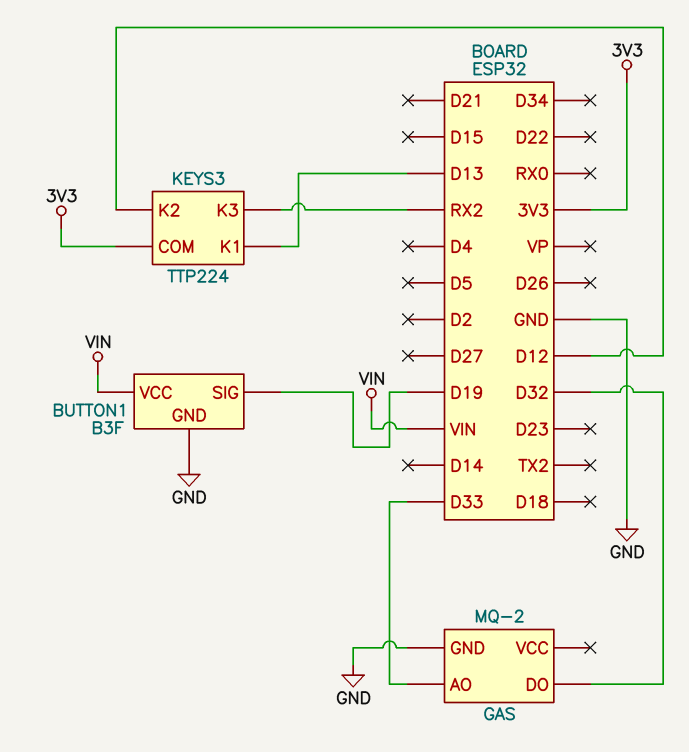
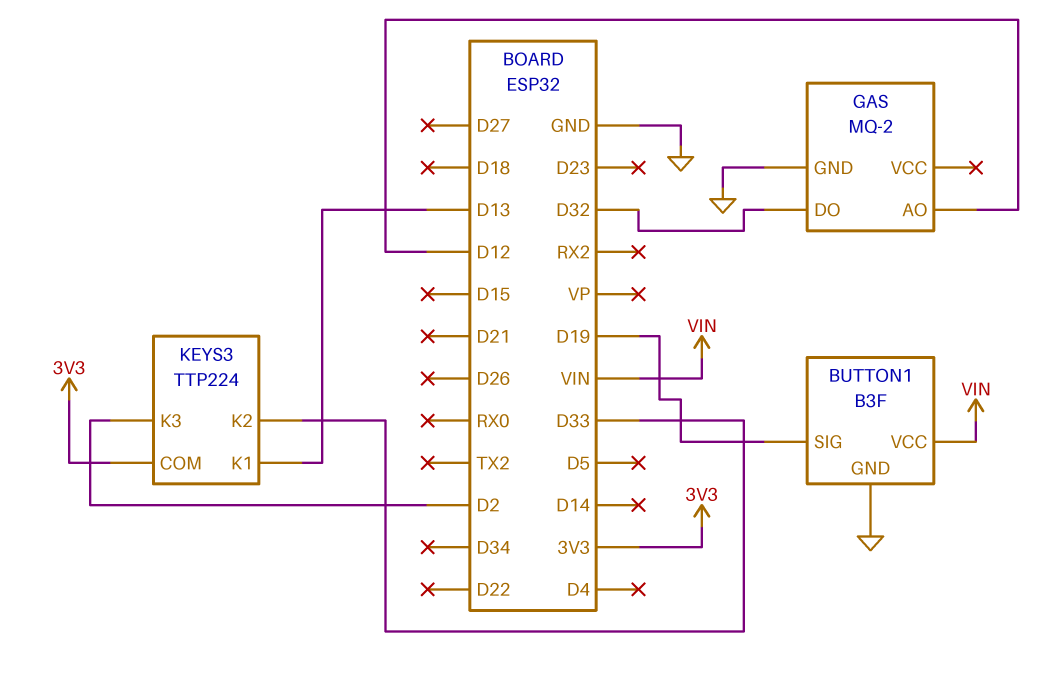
GAS pin AO: D33 -> D12
KEYS3 pin K2: D12 -> D33
KEYS3 pin K3: RX2 -> D2

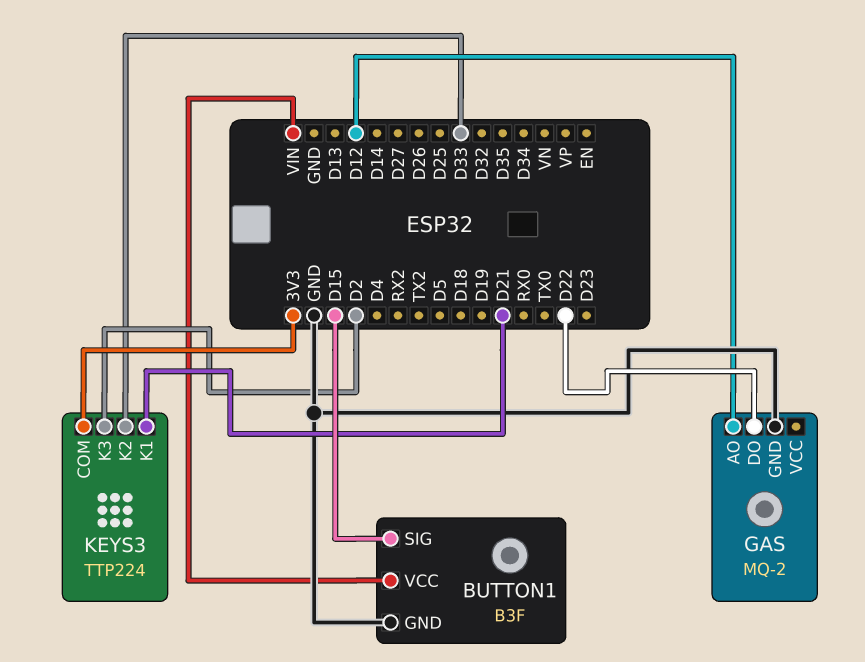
BUTTON1 pin SIG: D19 -> D15
GAS pin DO: D32 -> D22
KEYS3 pin K1: D13 -> D21

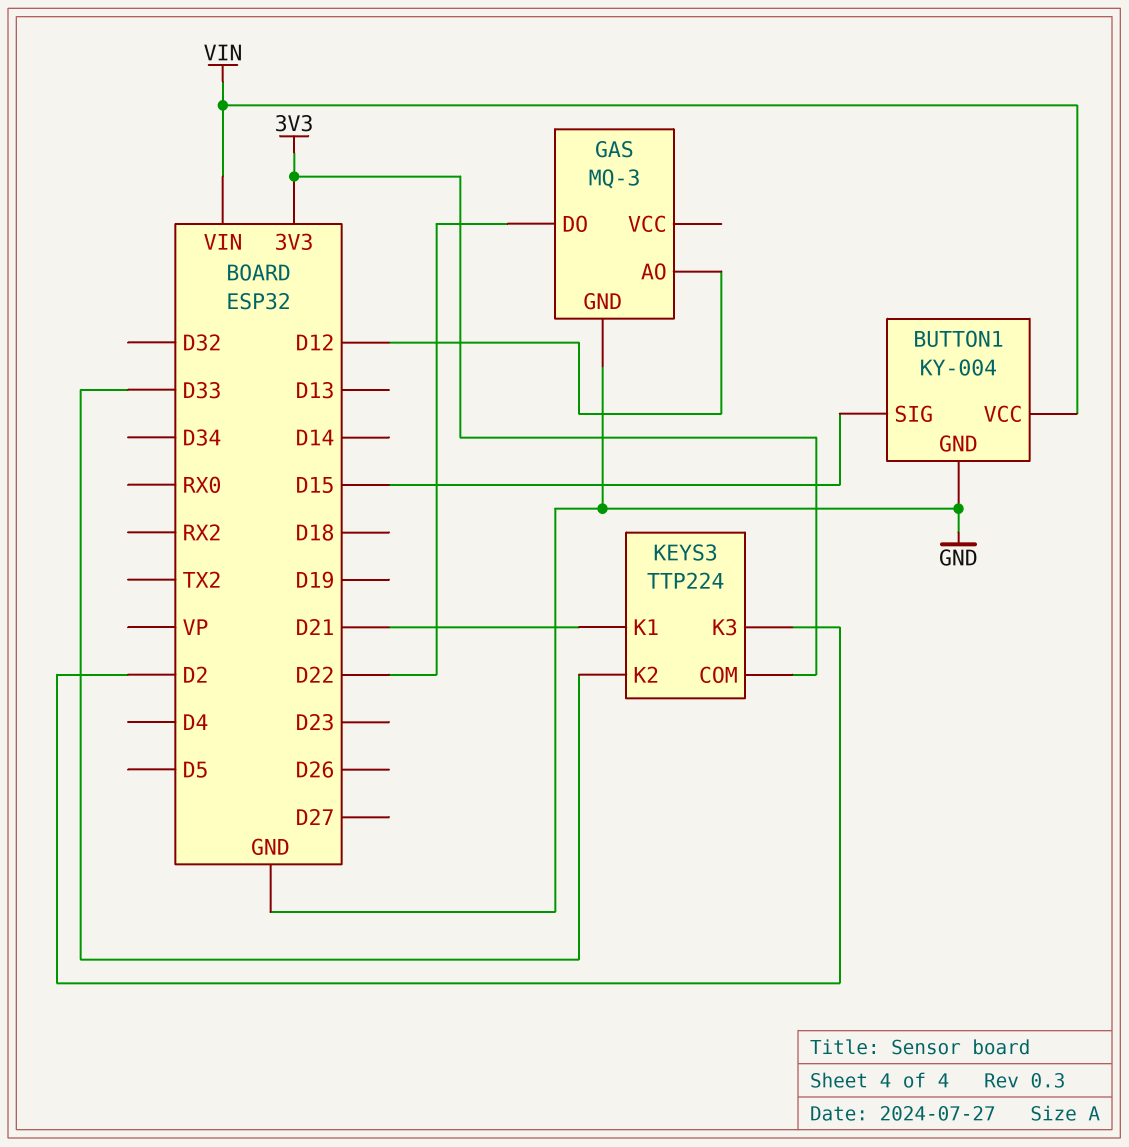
BUTTON1: B3F -> KY-004
GAS: MQ-2 -> MQ-3

